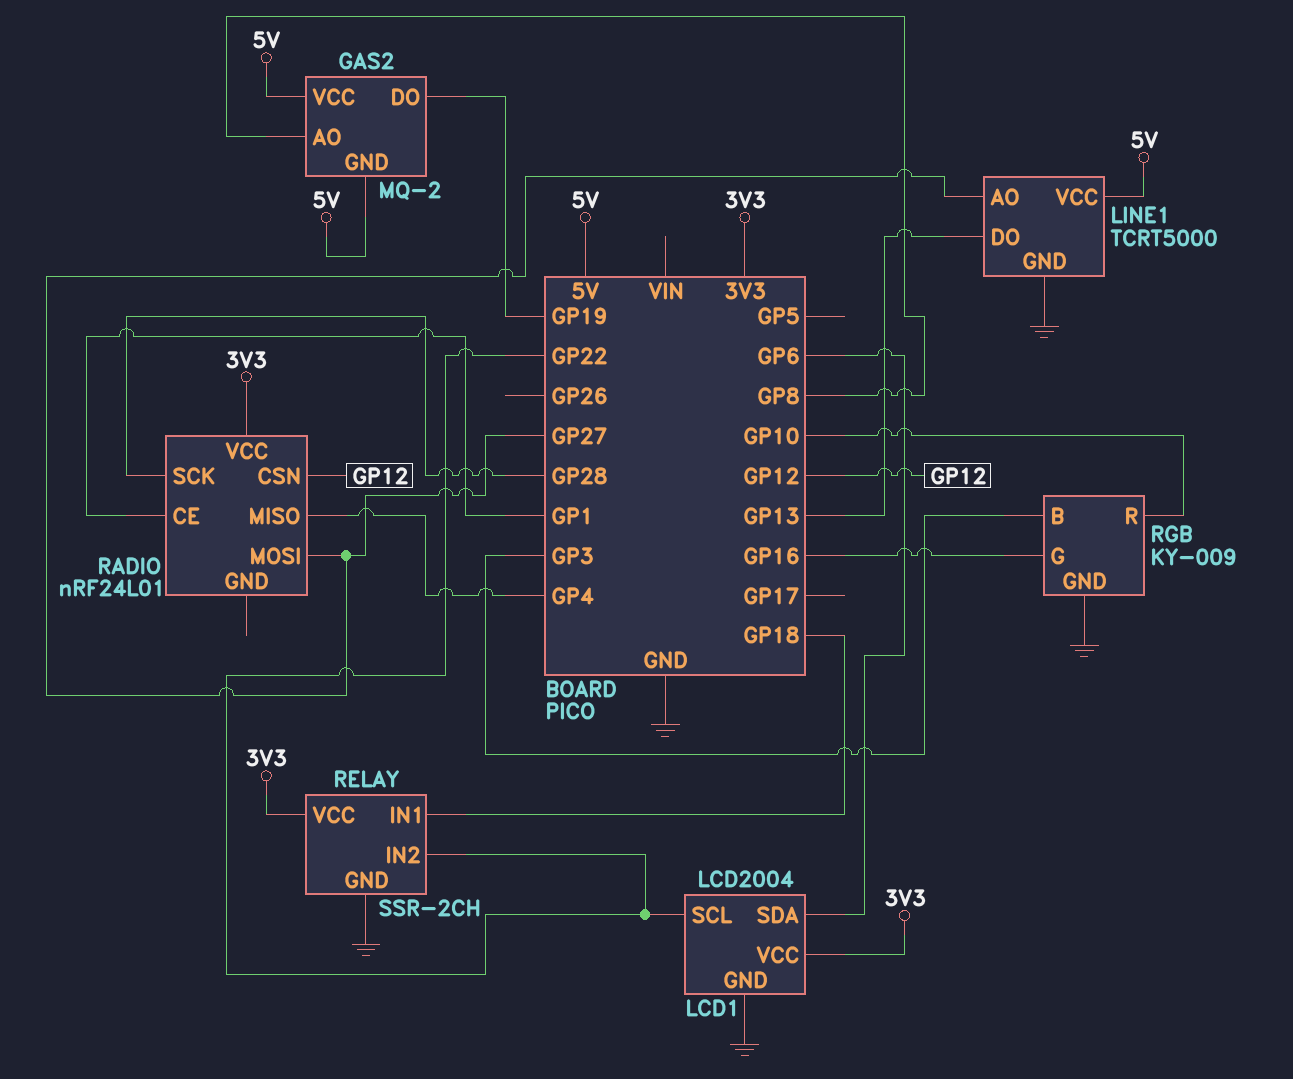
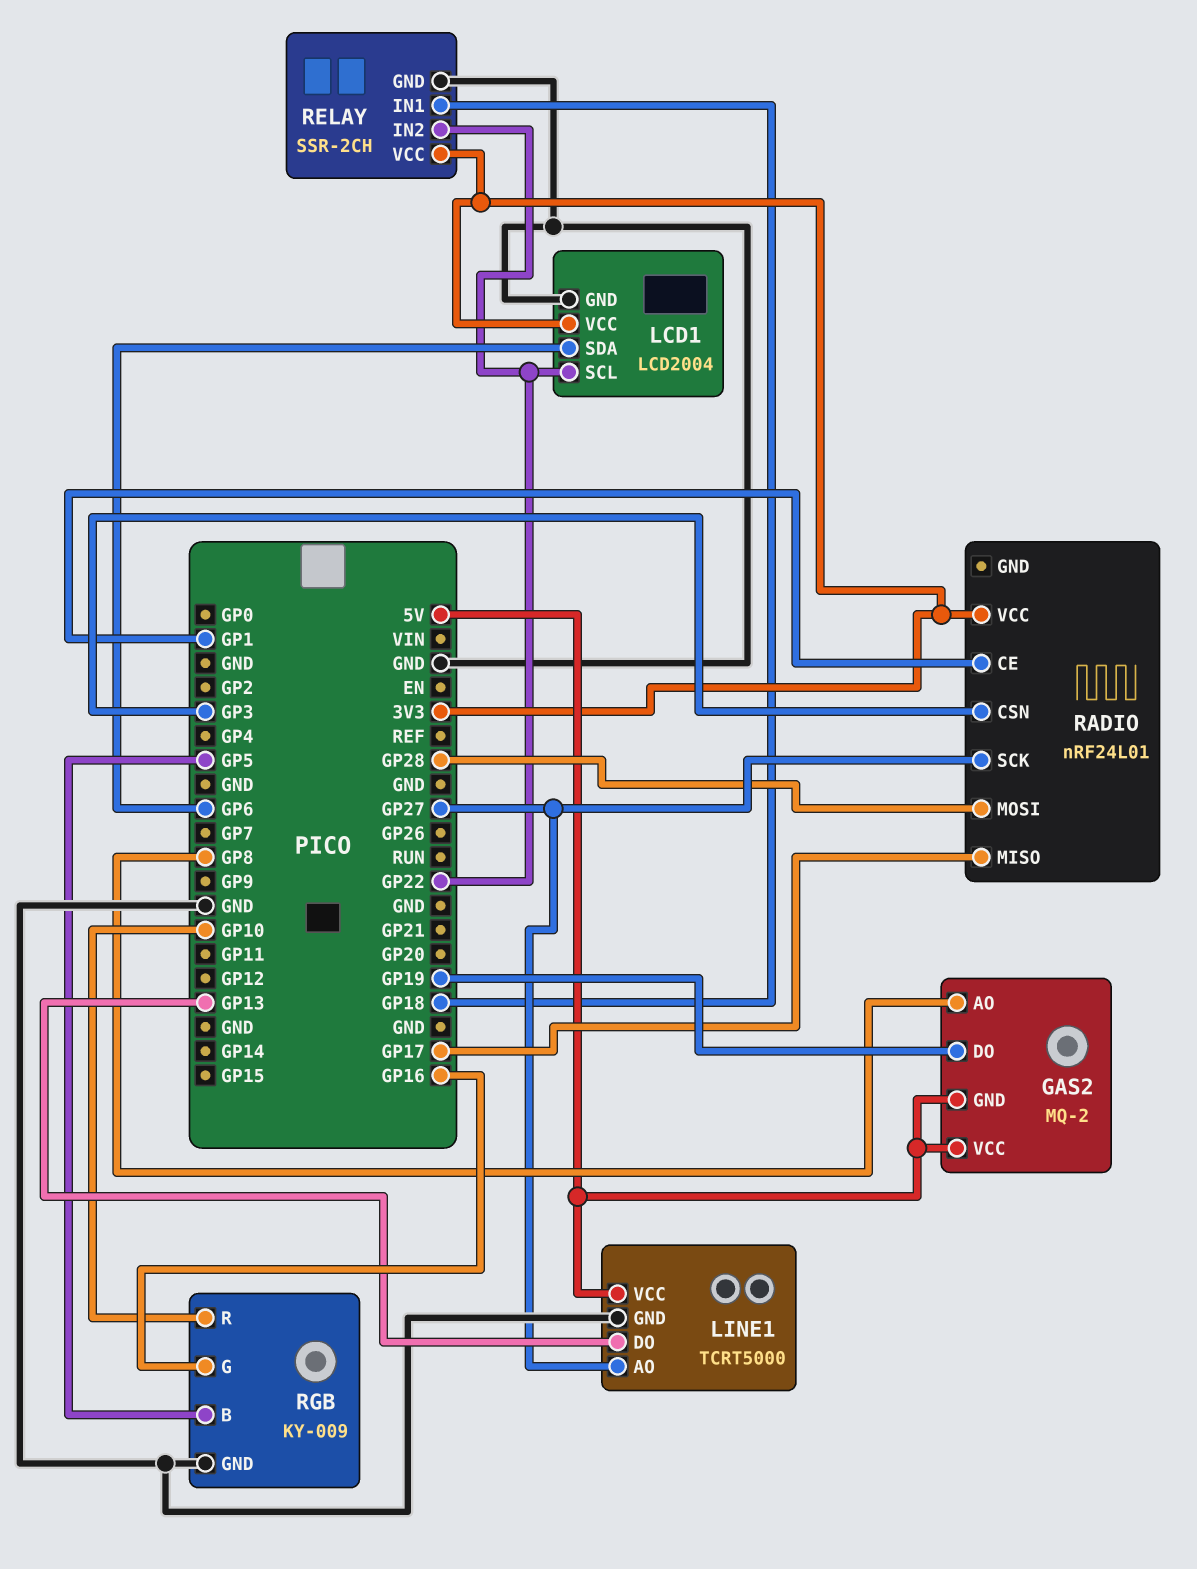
RADIO pin CSN: GP12 -> GP3
RADIO pin MISO: GP4 -> GP17
RADIO pin MOSI: GP27 -> GP28
RADIO pin SCK: GP28 -> GP27
RGB pin B: GP3 -> GP5

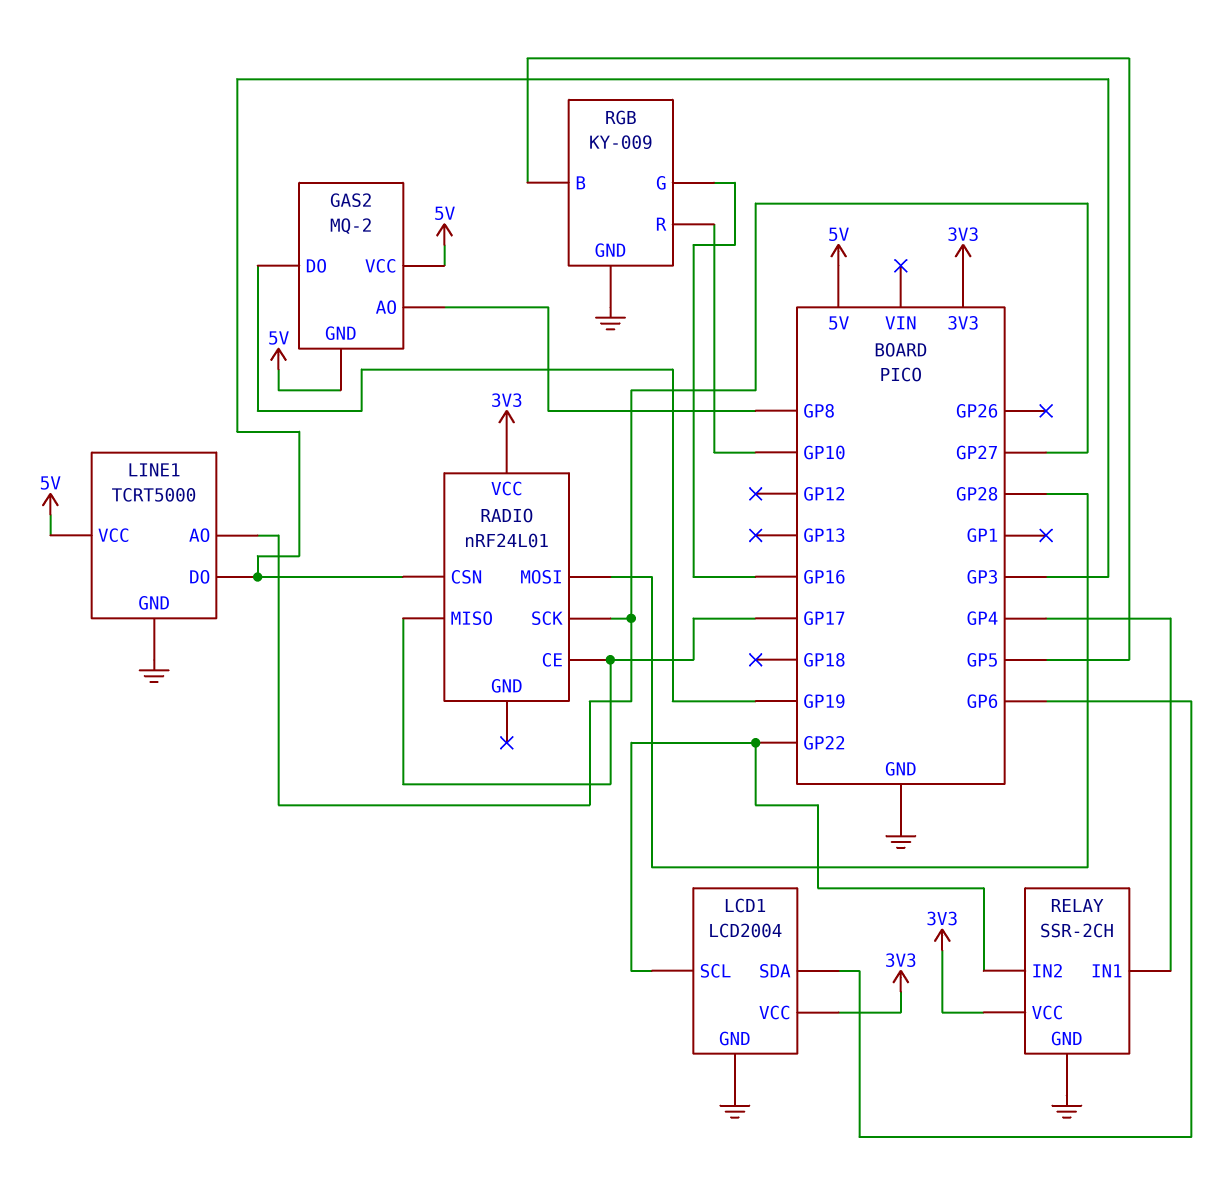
LINE1 pin DO: GP13 -> GP3
RADIO pin CE: GP1 -> GP17
RELAY pin IN1: GP18 -> GP4

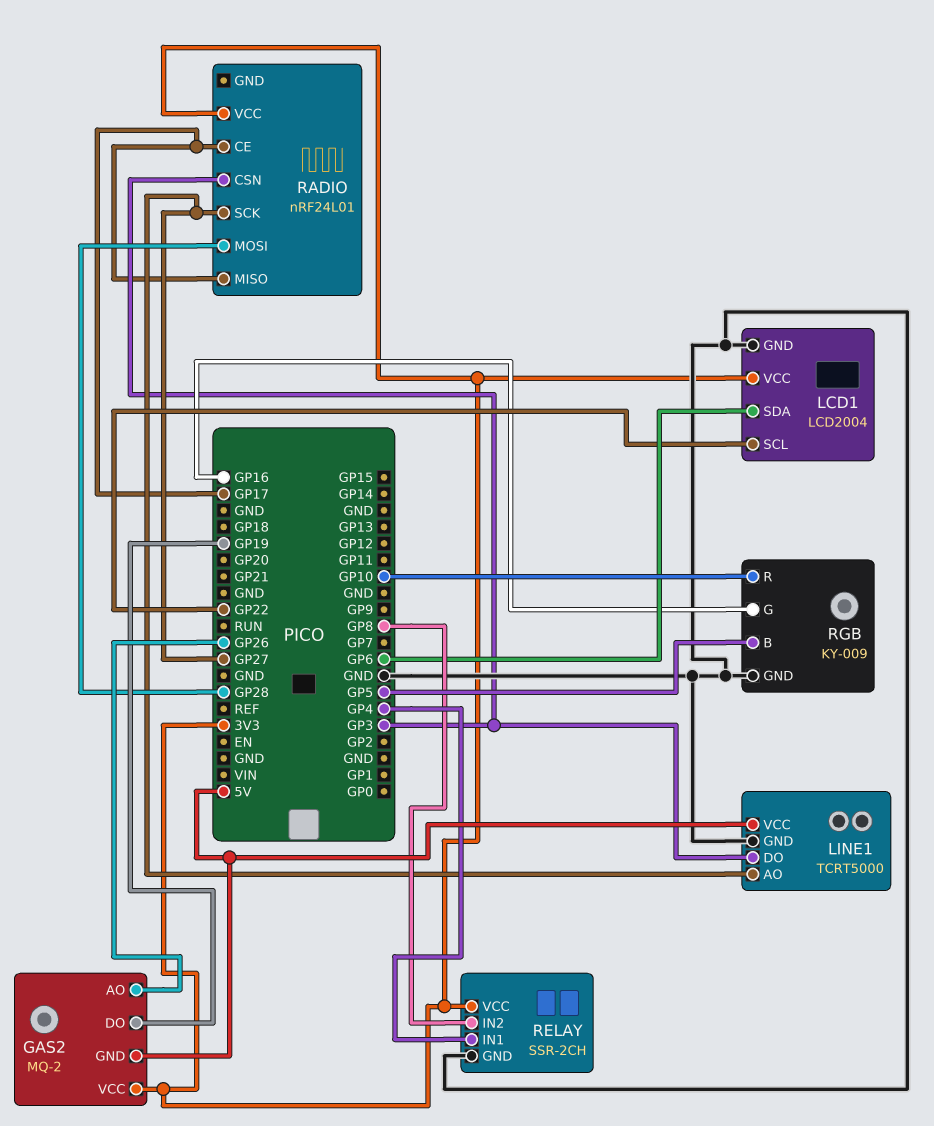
GAS2 pin AO: GP8 -> GP26
GAS2 pin VCC: 5V -> 3V3
RELAY pin IN2: GP22 -> GP8

